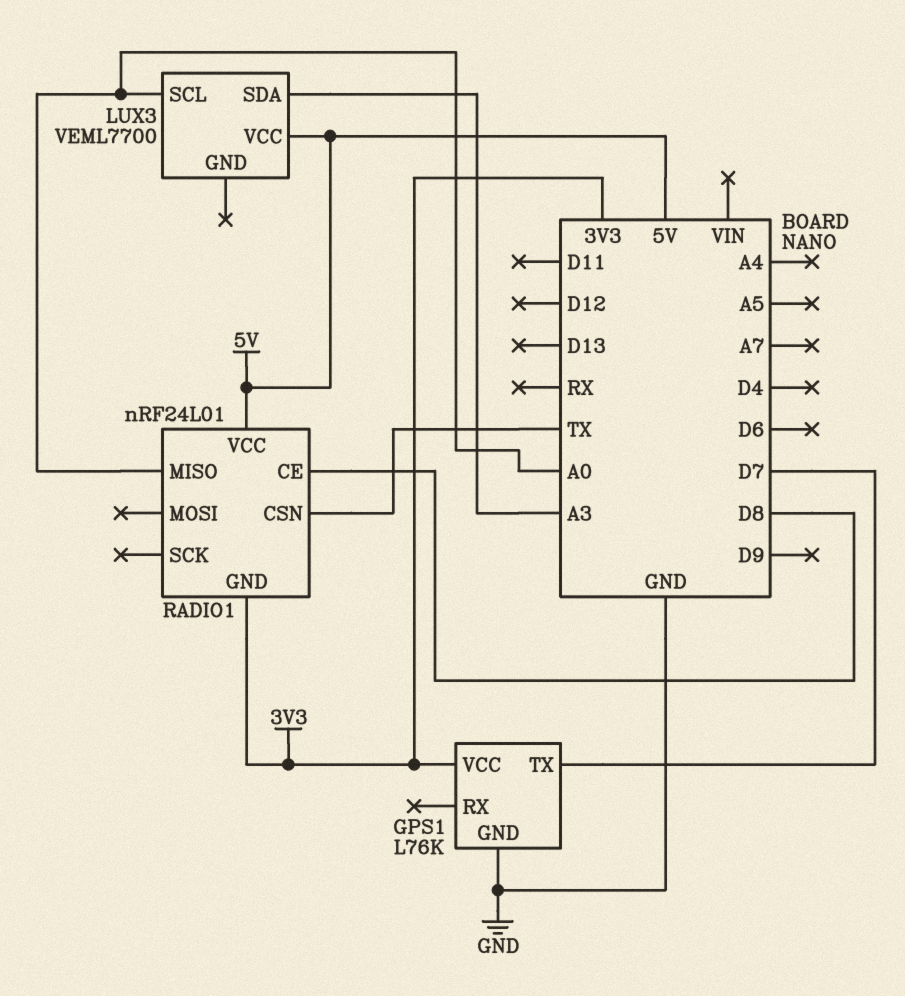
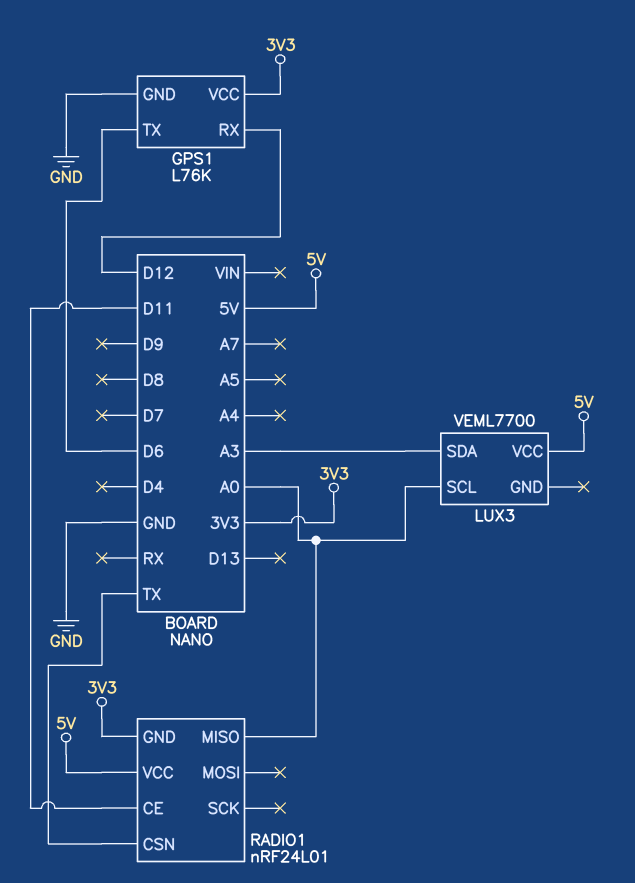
GPS1 pin RX: none -> D12
GPS1 pin TX: D7 -> D6
RADIO1 pin CE: D8 -> D11

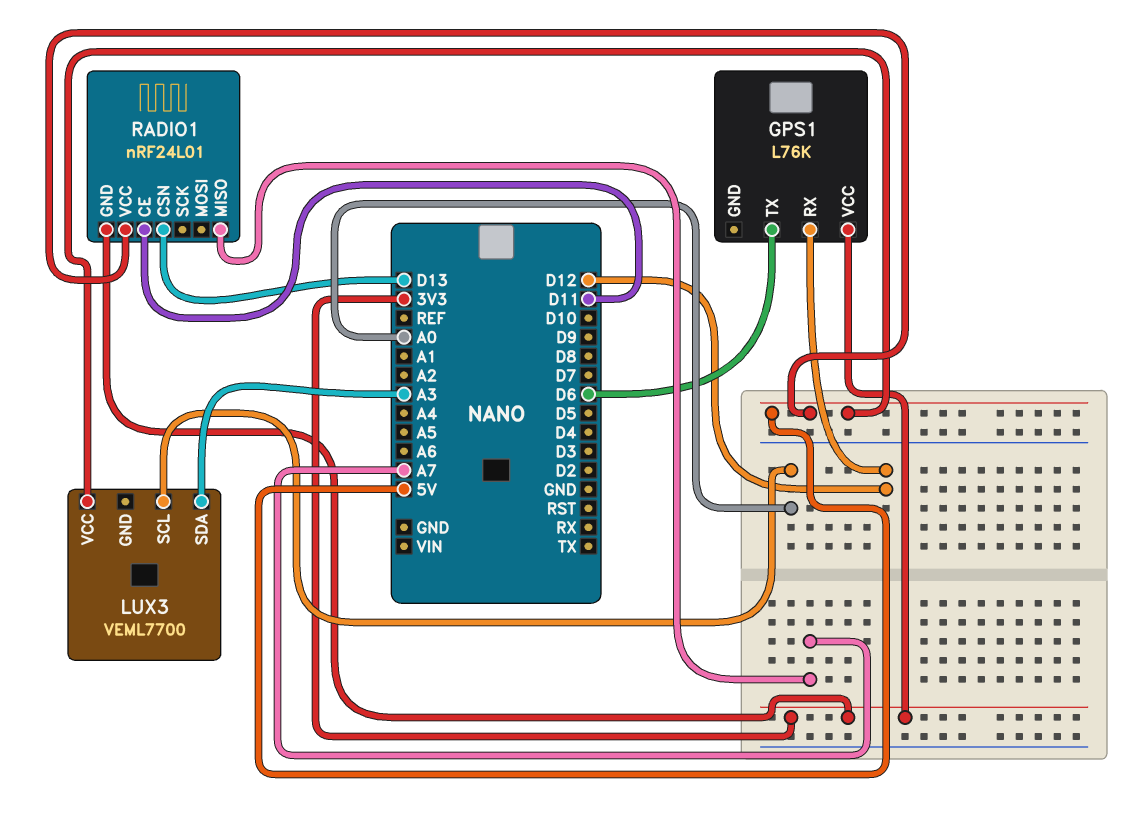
GPS1 pin GND: GND -> none
RADIO1 pin CSN: TX -> D13
RADIO1 pin MISO: A0 -> A7

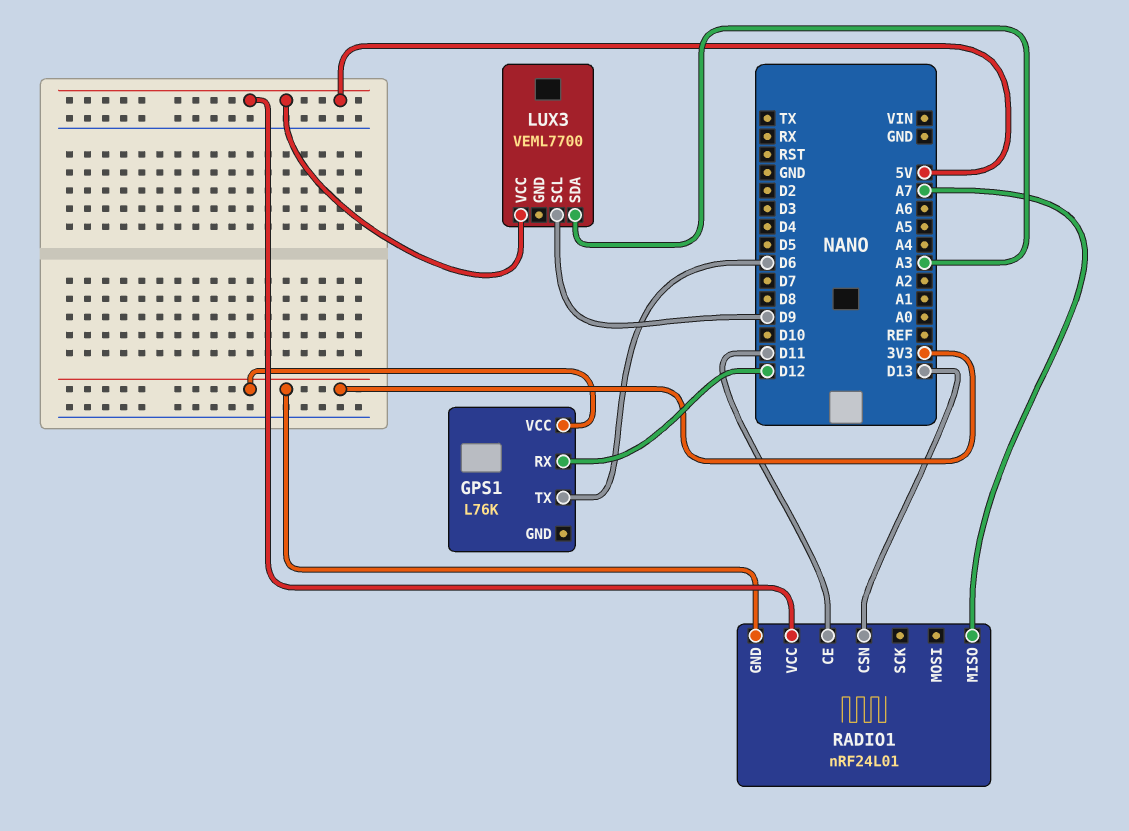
LUX3 pin SCL: A0 -> D9

